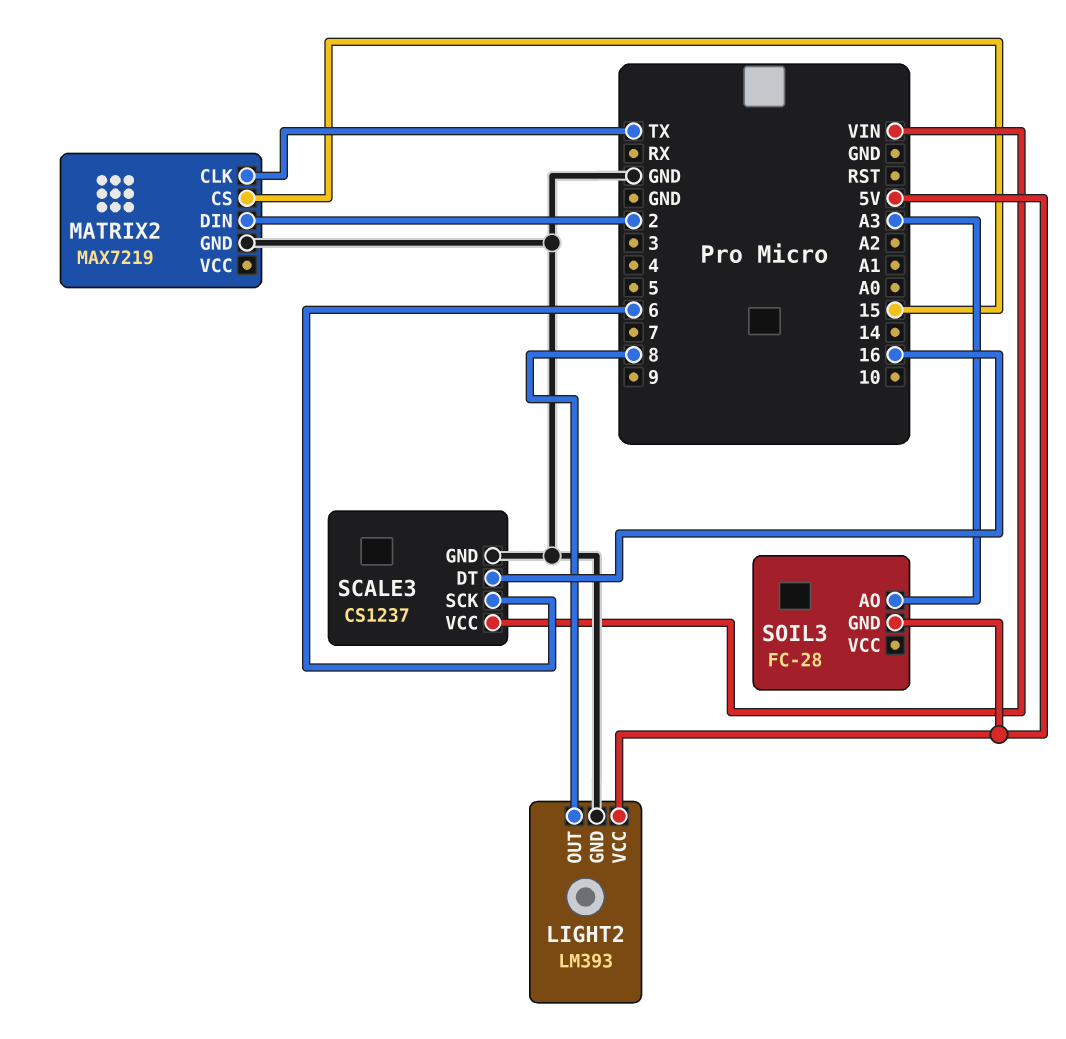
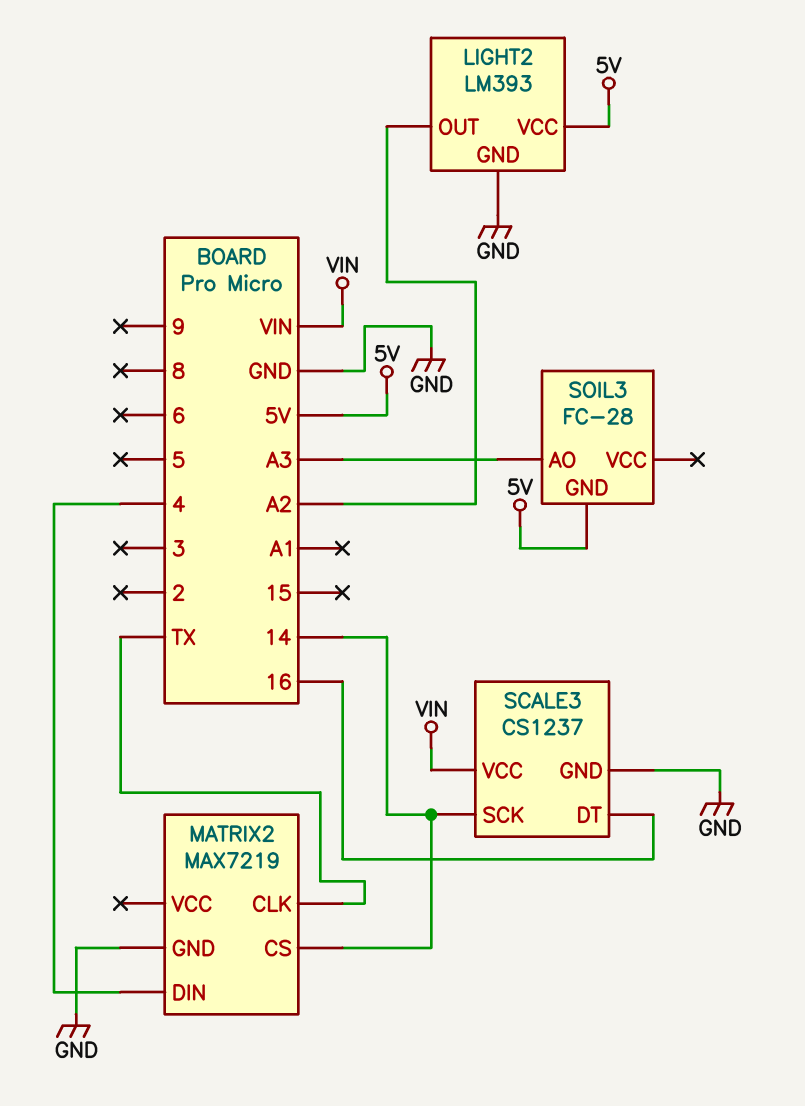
LIGHT2 pin OUT: 8 -> A2
MATRIX2 pin CS: 15 -> 14
MATRIX2 pin DIN: 2 -> 4
SCALE3 pin SCK: 6 -> 14

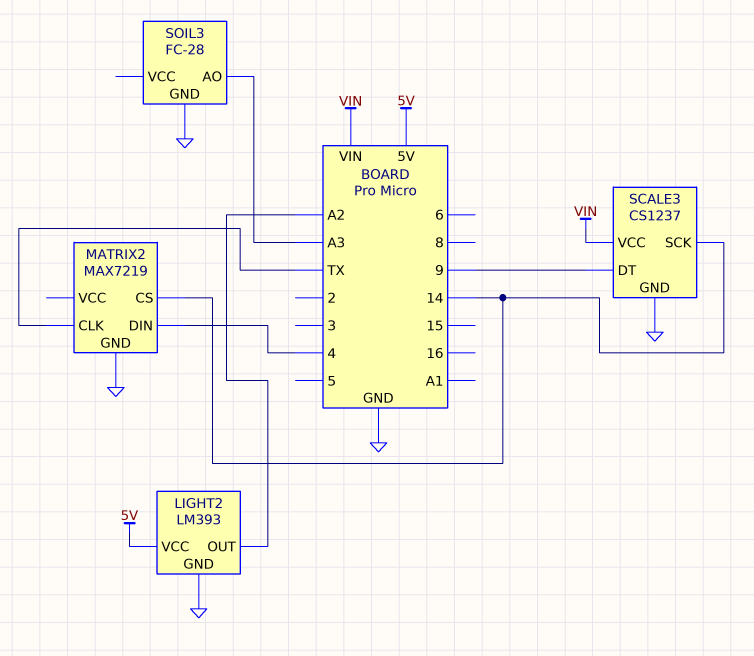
SCALE3 pin DT: 16 -> 9
SOIL3 pin GND: 5V -> GND

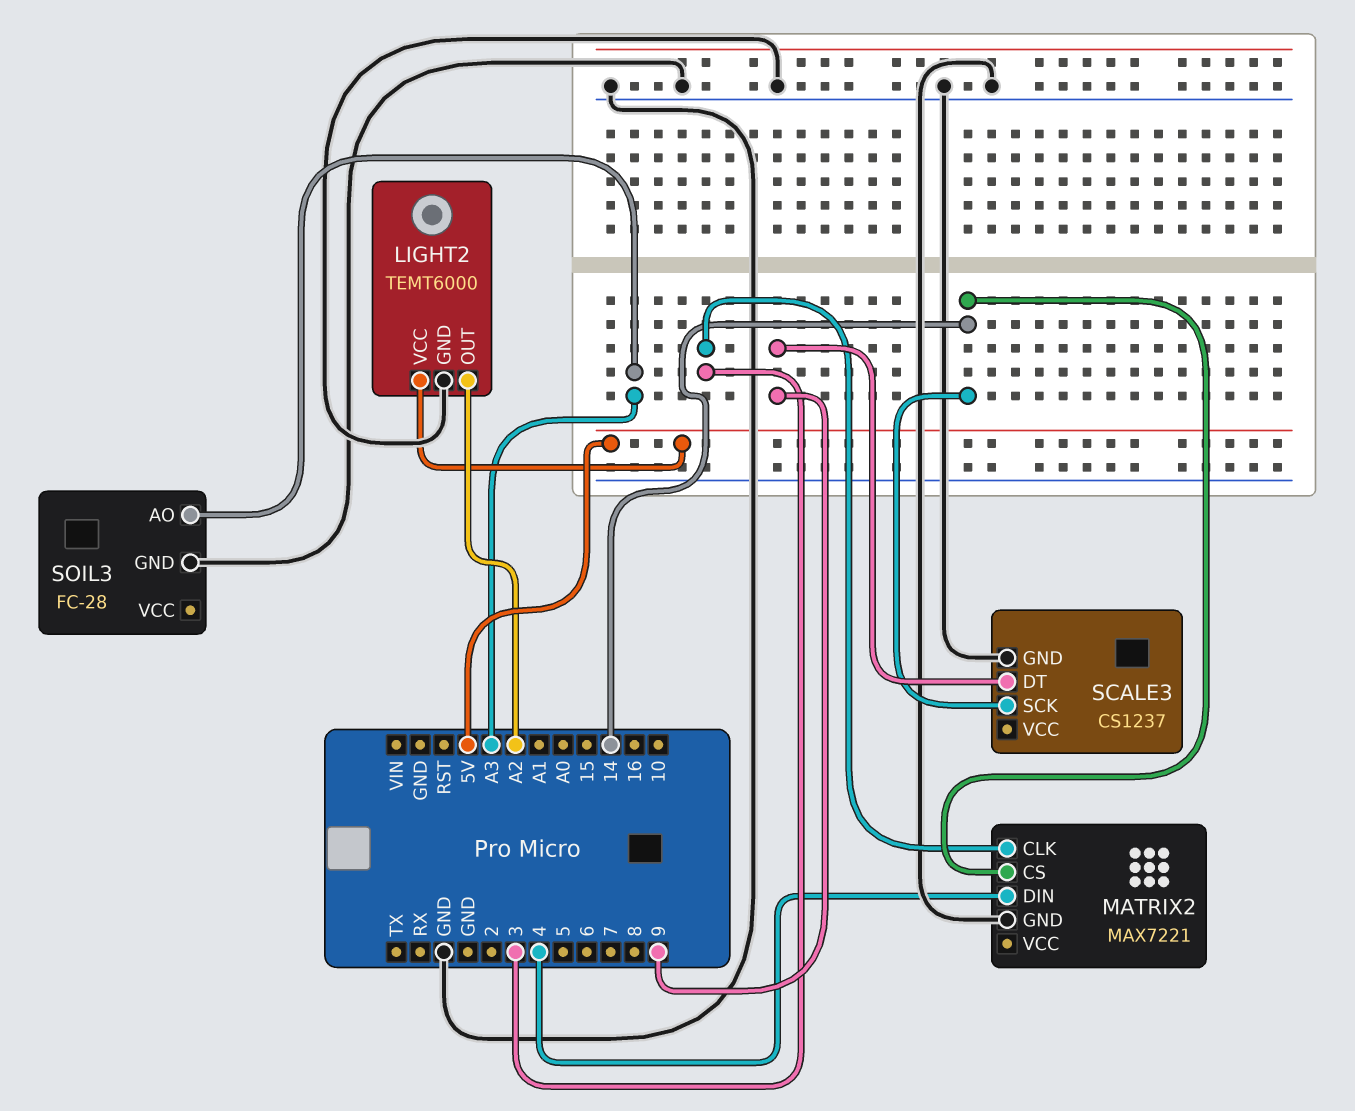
LIGHT2: LM393 -> TEMT6000
MATRIX2: MAX7219 -> MAX7221
MATRIX2 pin CLK: TX -> 3
SCALE3 pin VCC: VIN -> none

